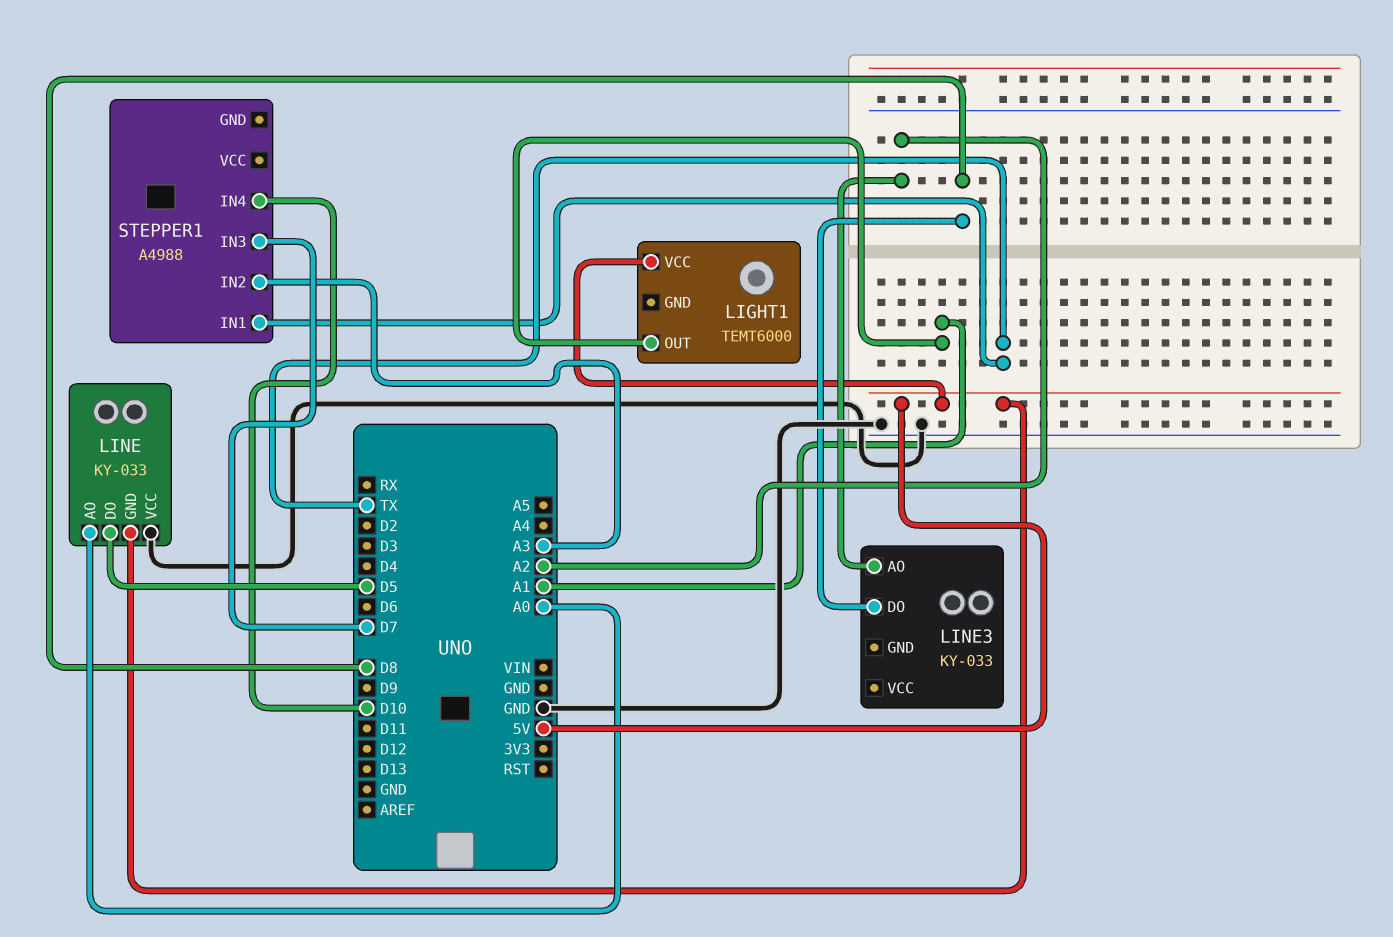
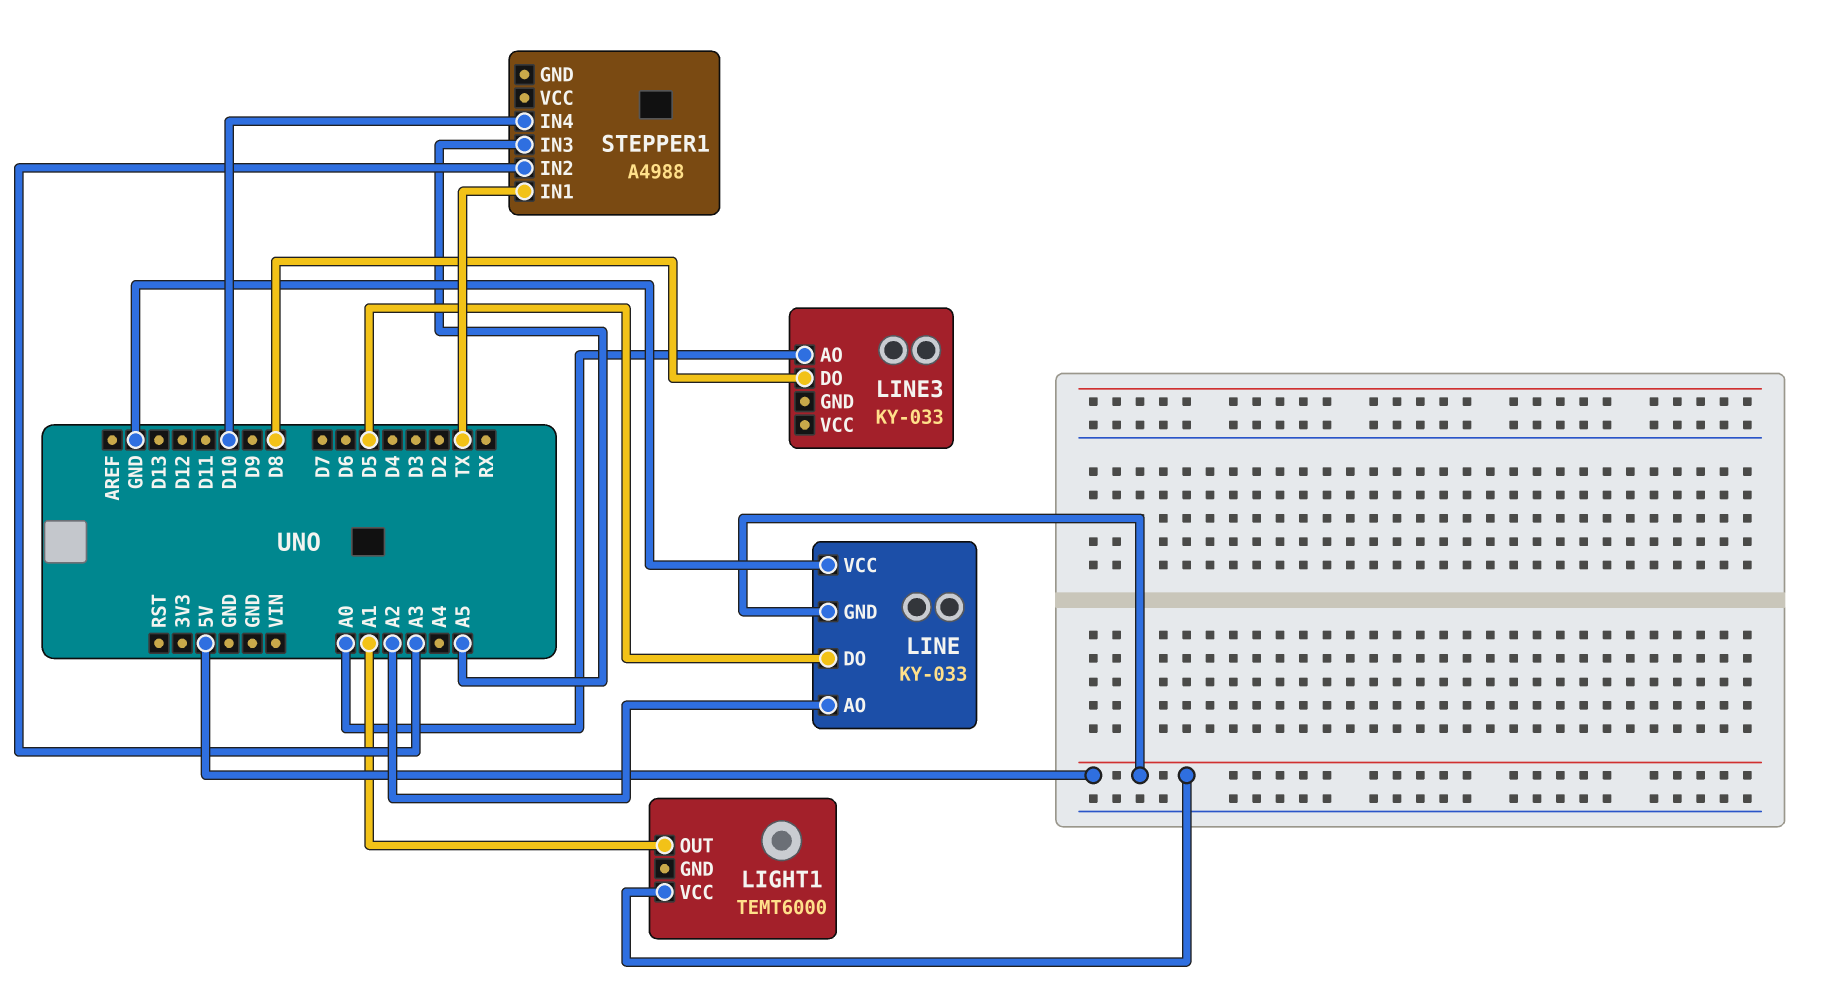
LINE pin AO: A0 -> A2
LINE3 pin AO: A2 -> A0
STEPPER1 pin IN3: D7 -> A5

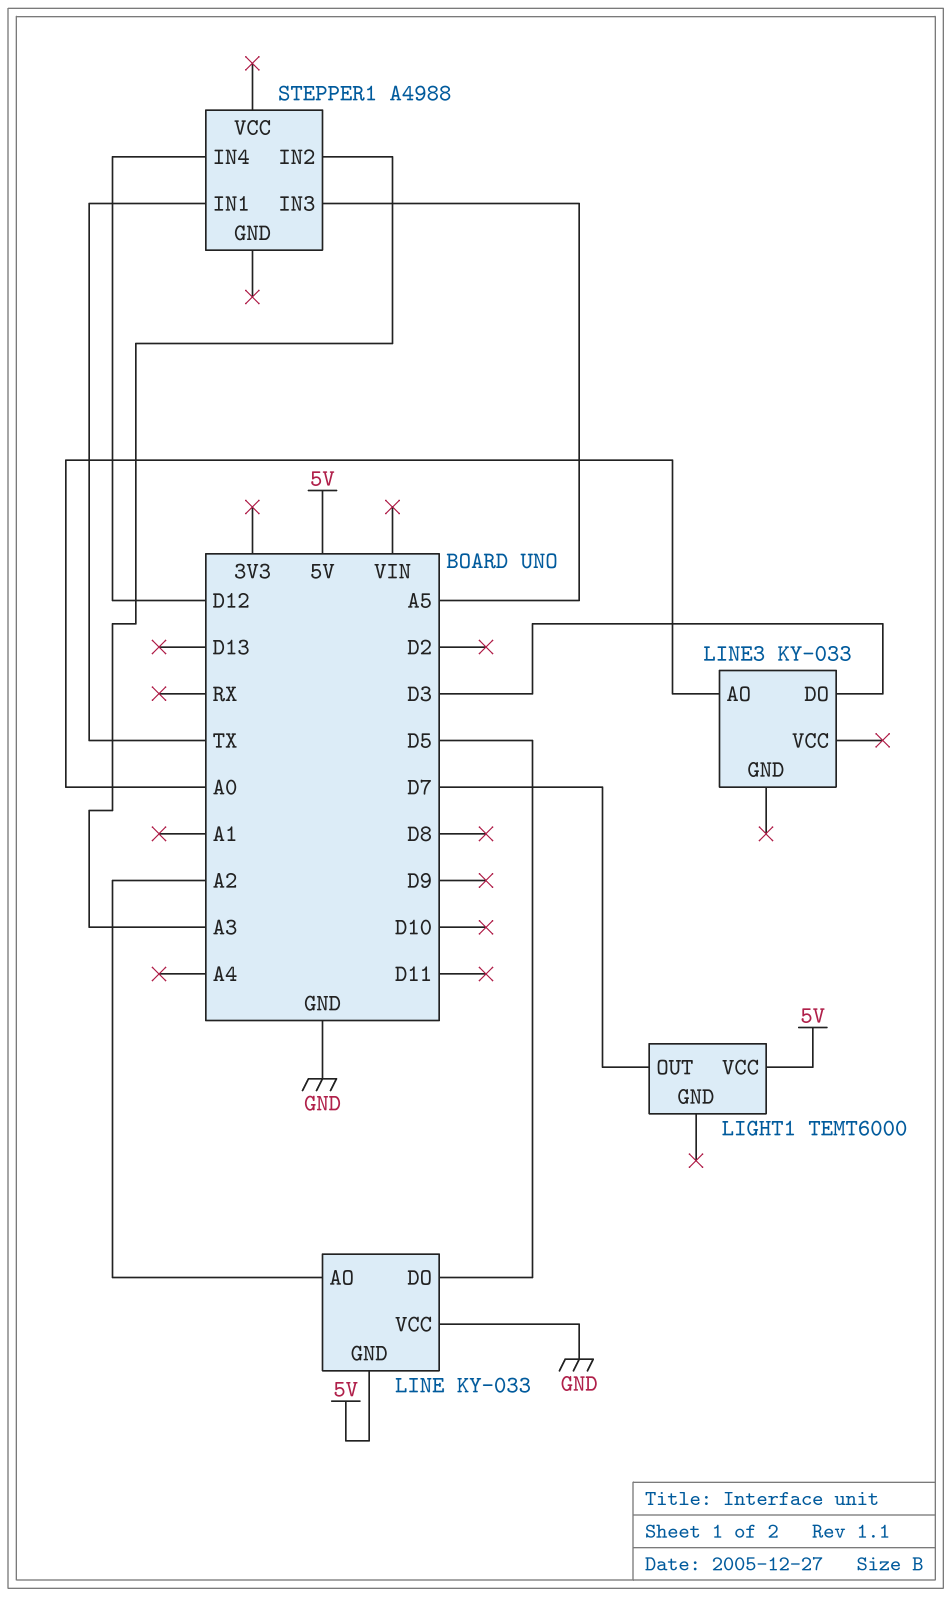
LIGHT1 pin OUT: A1 -> D7
LINE3 pin DO: D8 -> D3
STEPPER1 pin IN4: D10 -> D12

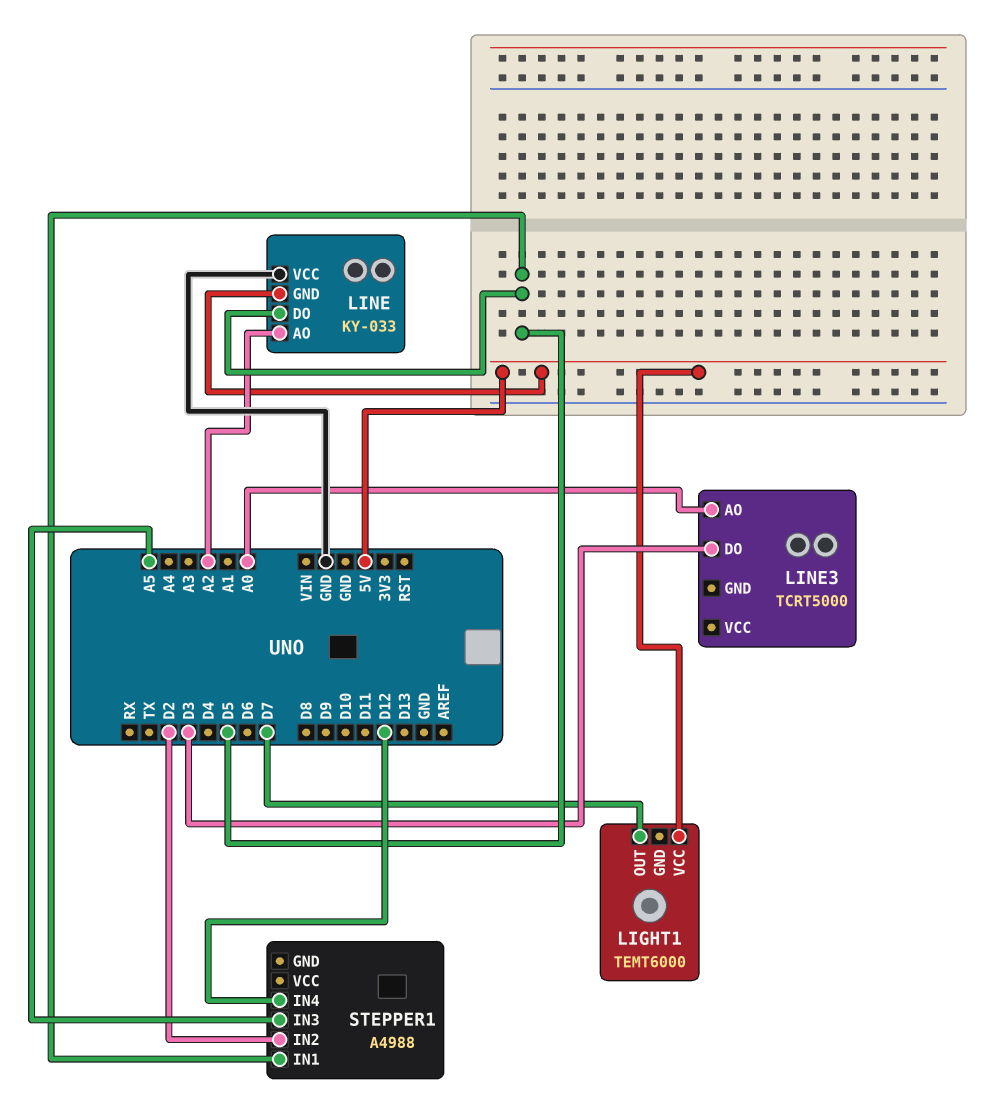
LINE3: KY-033 -> TCRT5000
STEPPER1 pin IN1: TX -> D5
STEPPER1 pin IN2: A3 -> D2

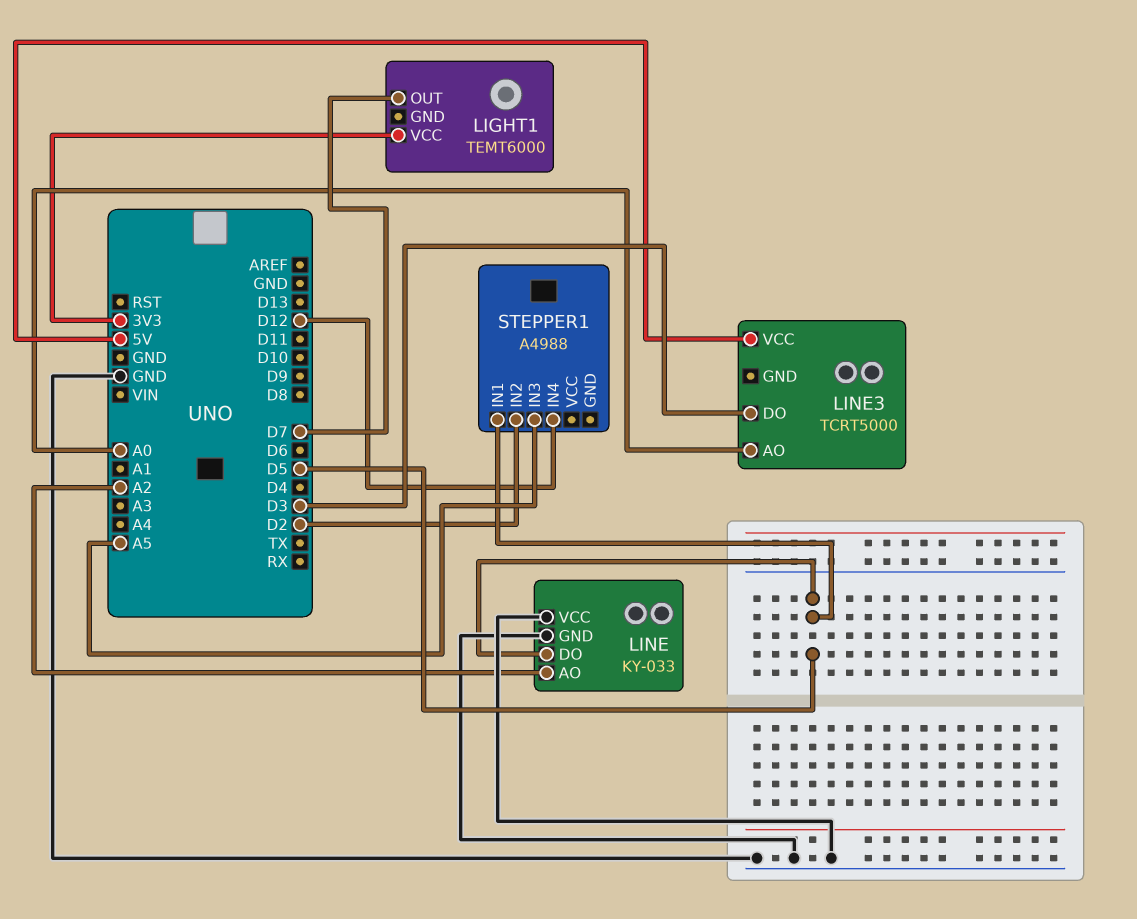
LIGHT1 pin VCC: 5V -> 3V3
LINE pin GND: 5V -> GND
LINE3 pin VCC: none -> 5V

